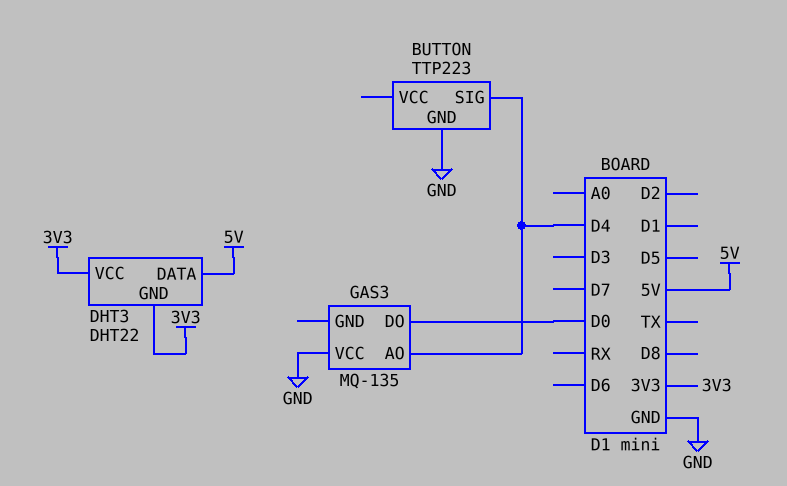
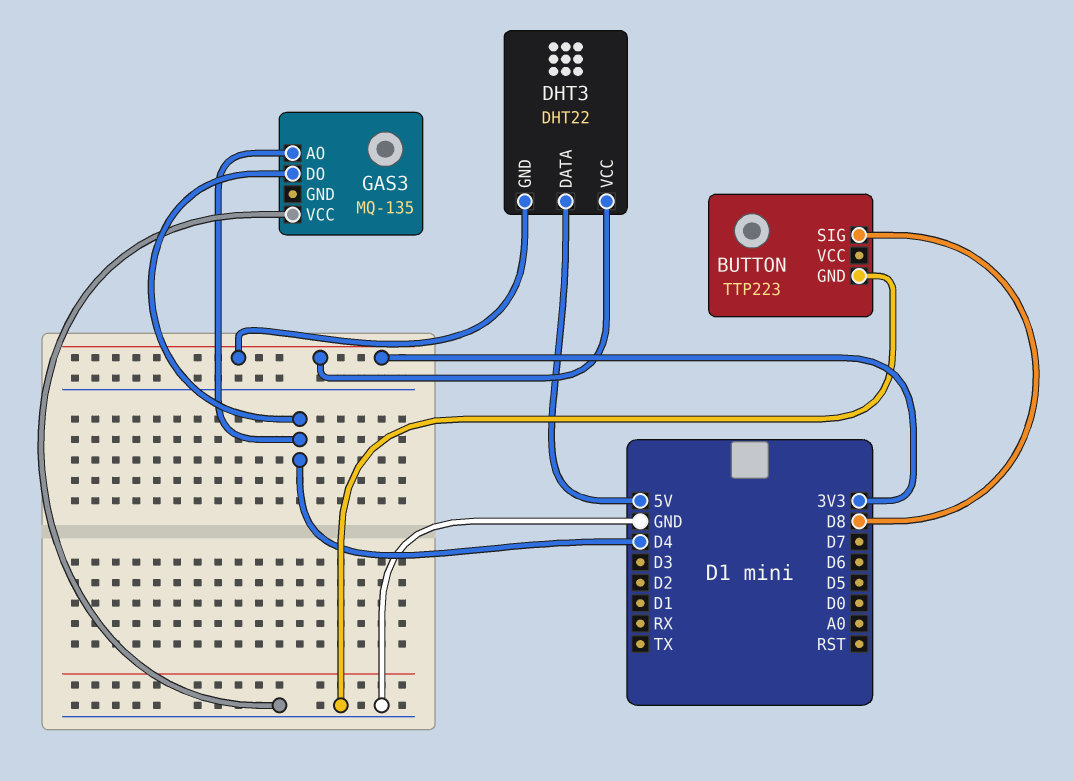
BUTTON pin SIG: D4 -> D8
GAS3 pin DO: D0 -> D4

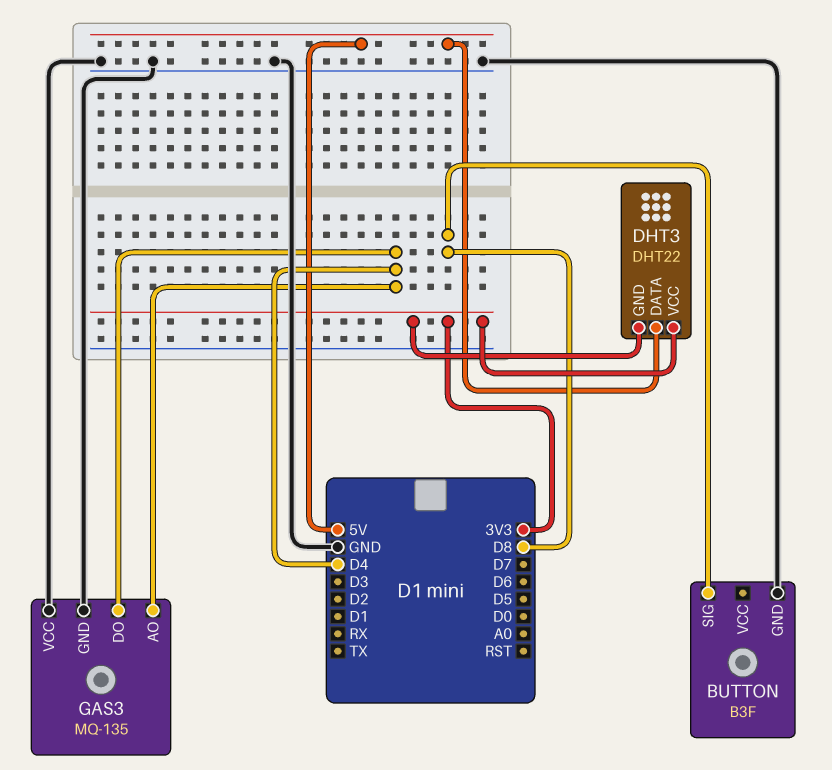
BUTTON: TTP223 -> B3F
GAS3 pin GND: none -> GND

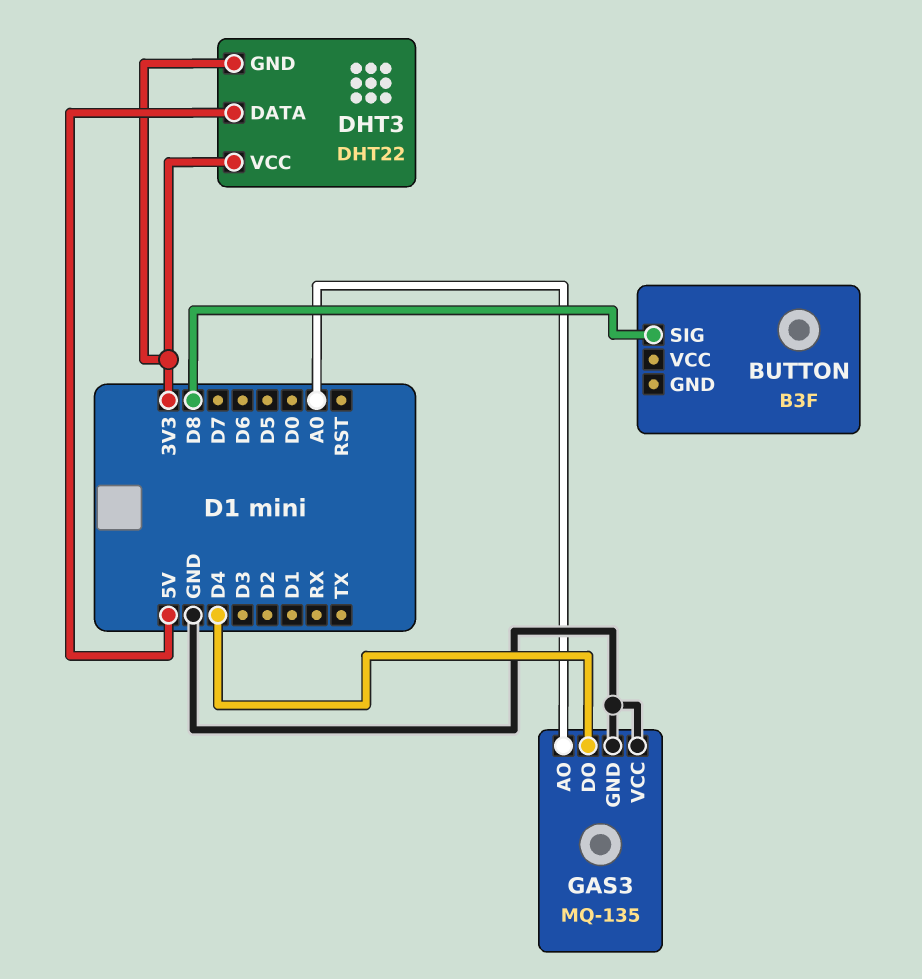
BUTTON pin GND: GND -> none
GAS3 pin AO: D4 -> A0

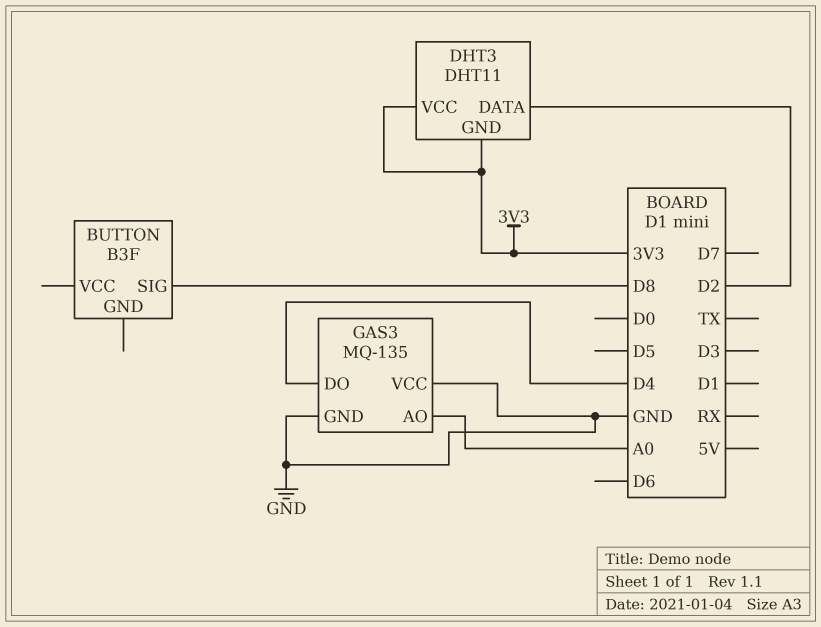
DHT3: DHT22 -> DHT11
DHT3 pin DATA: 5V -> D2

